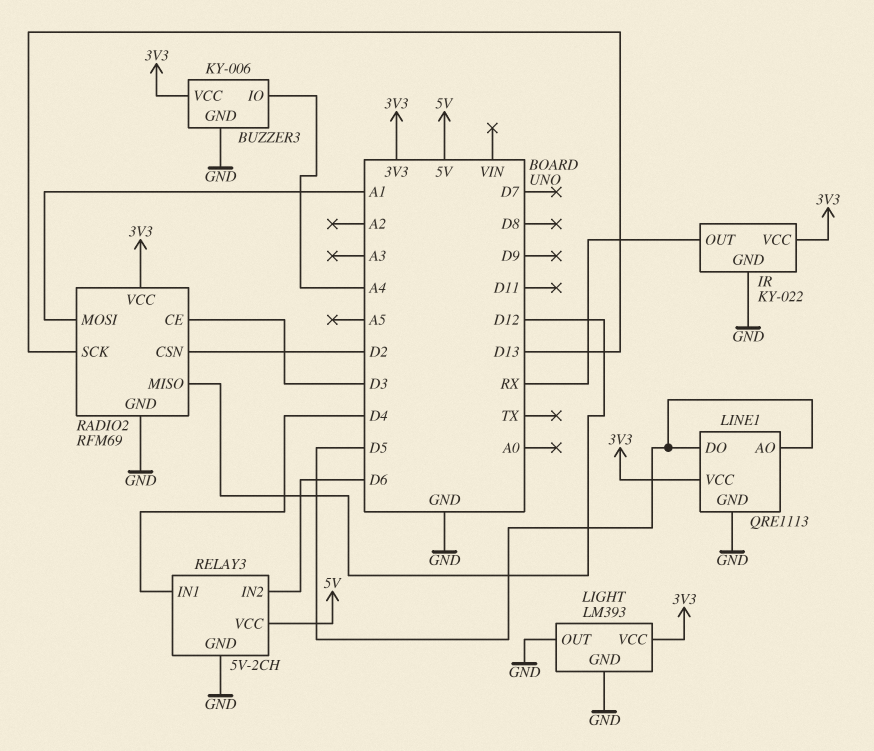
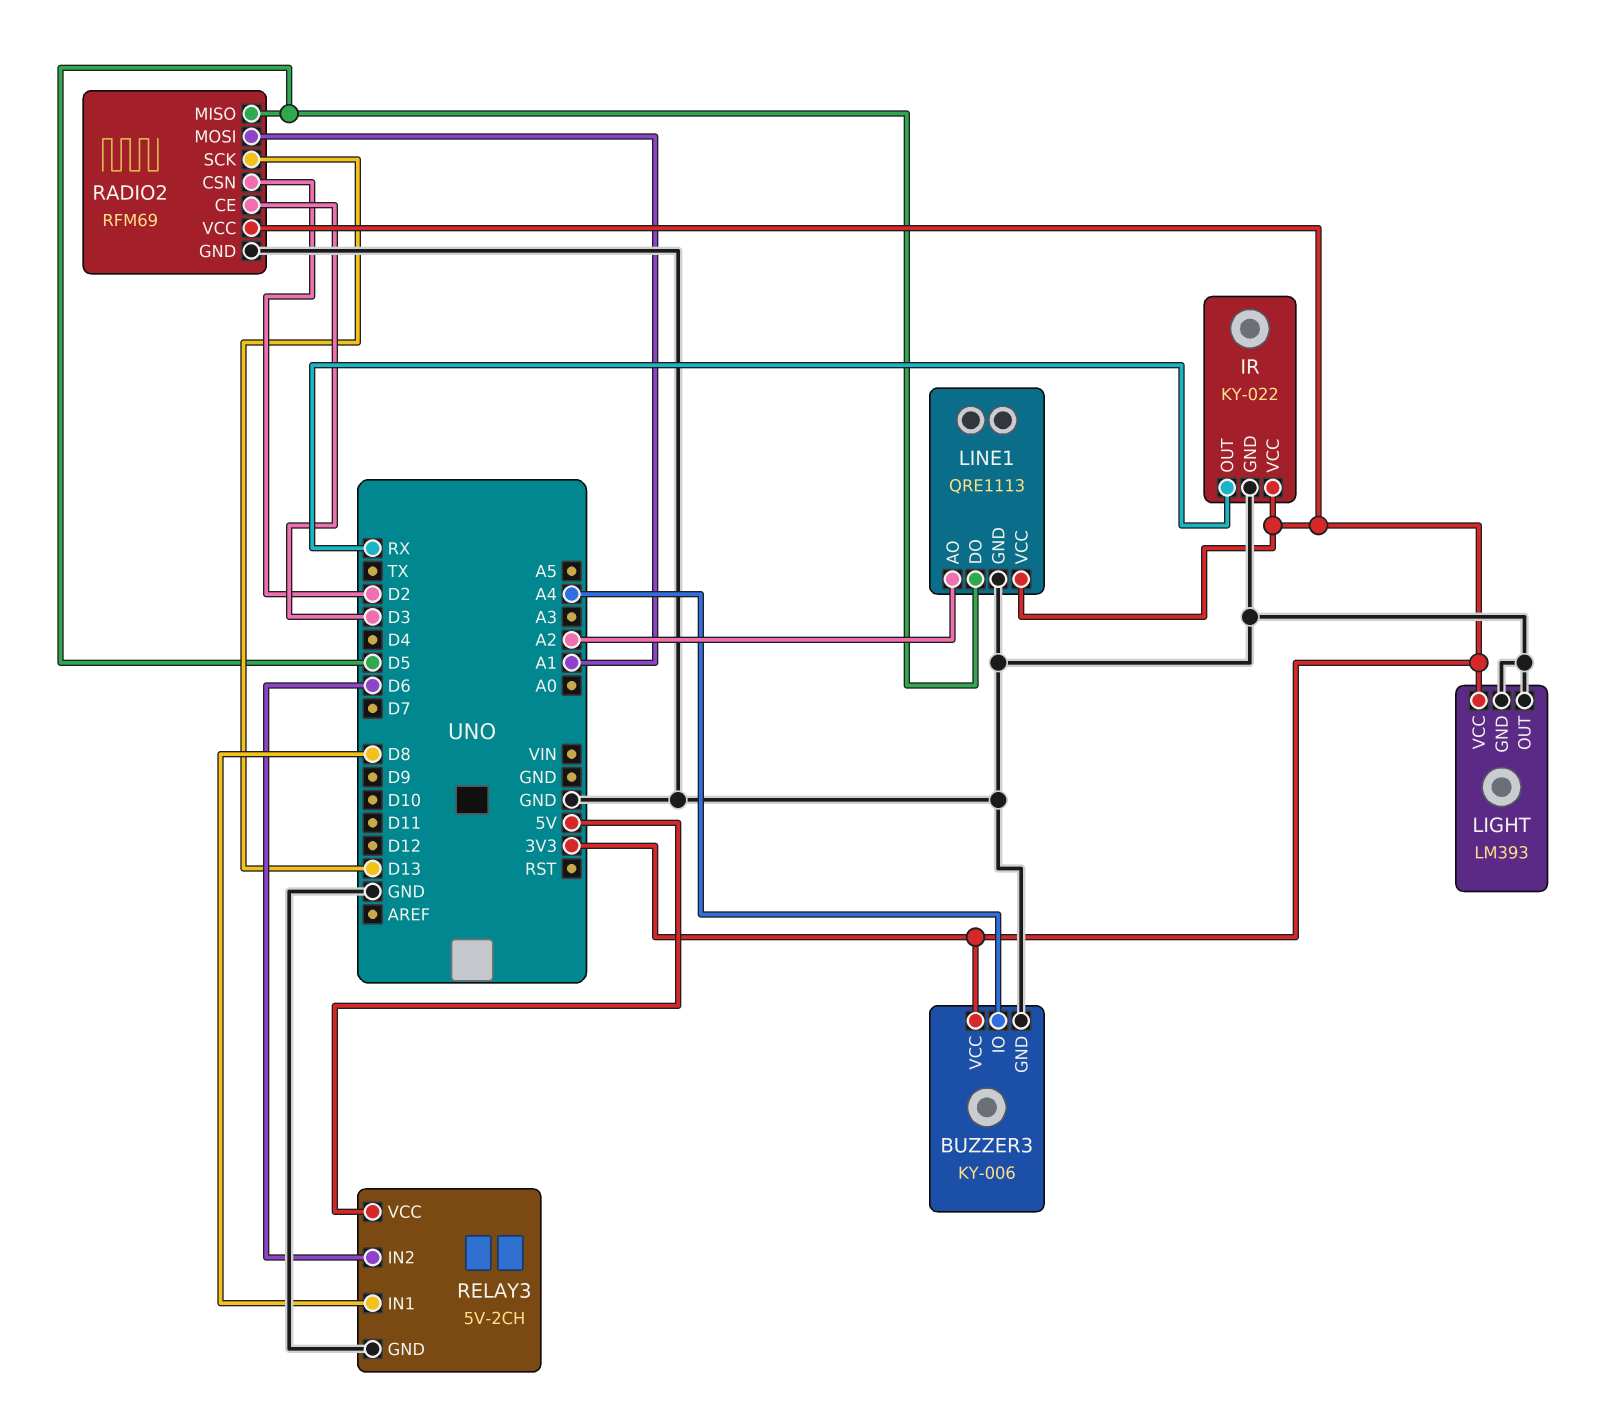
LINE1 pin AO: D5 -> A2
RADIO2 pin MISO: D12 -> D5
RELAY3 pin IN1: D4 -> D8

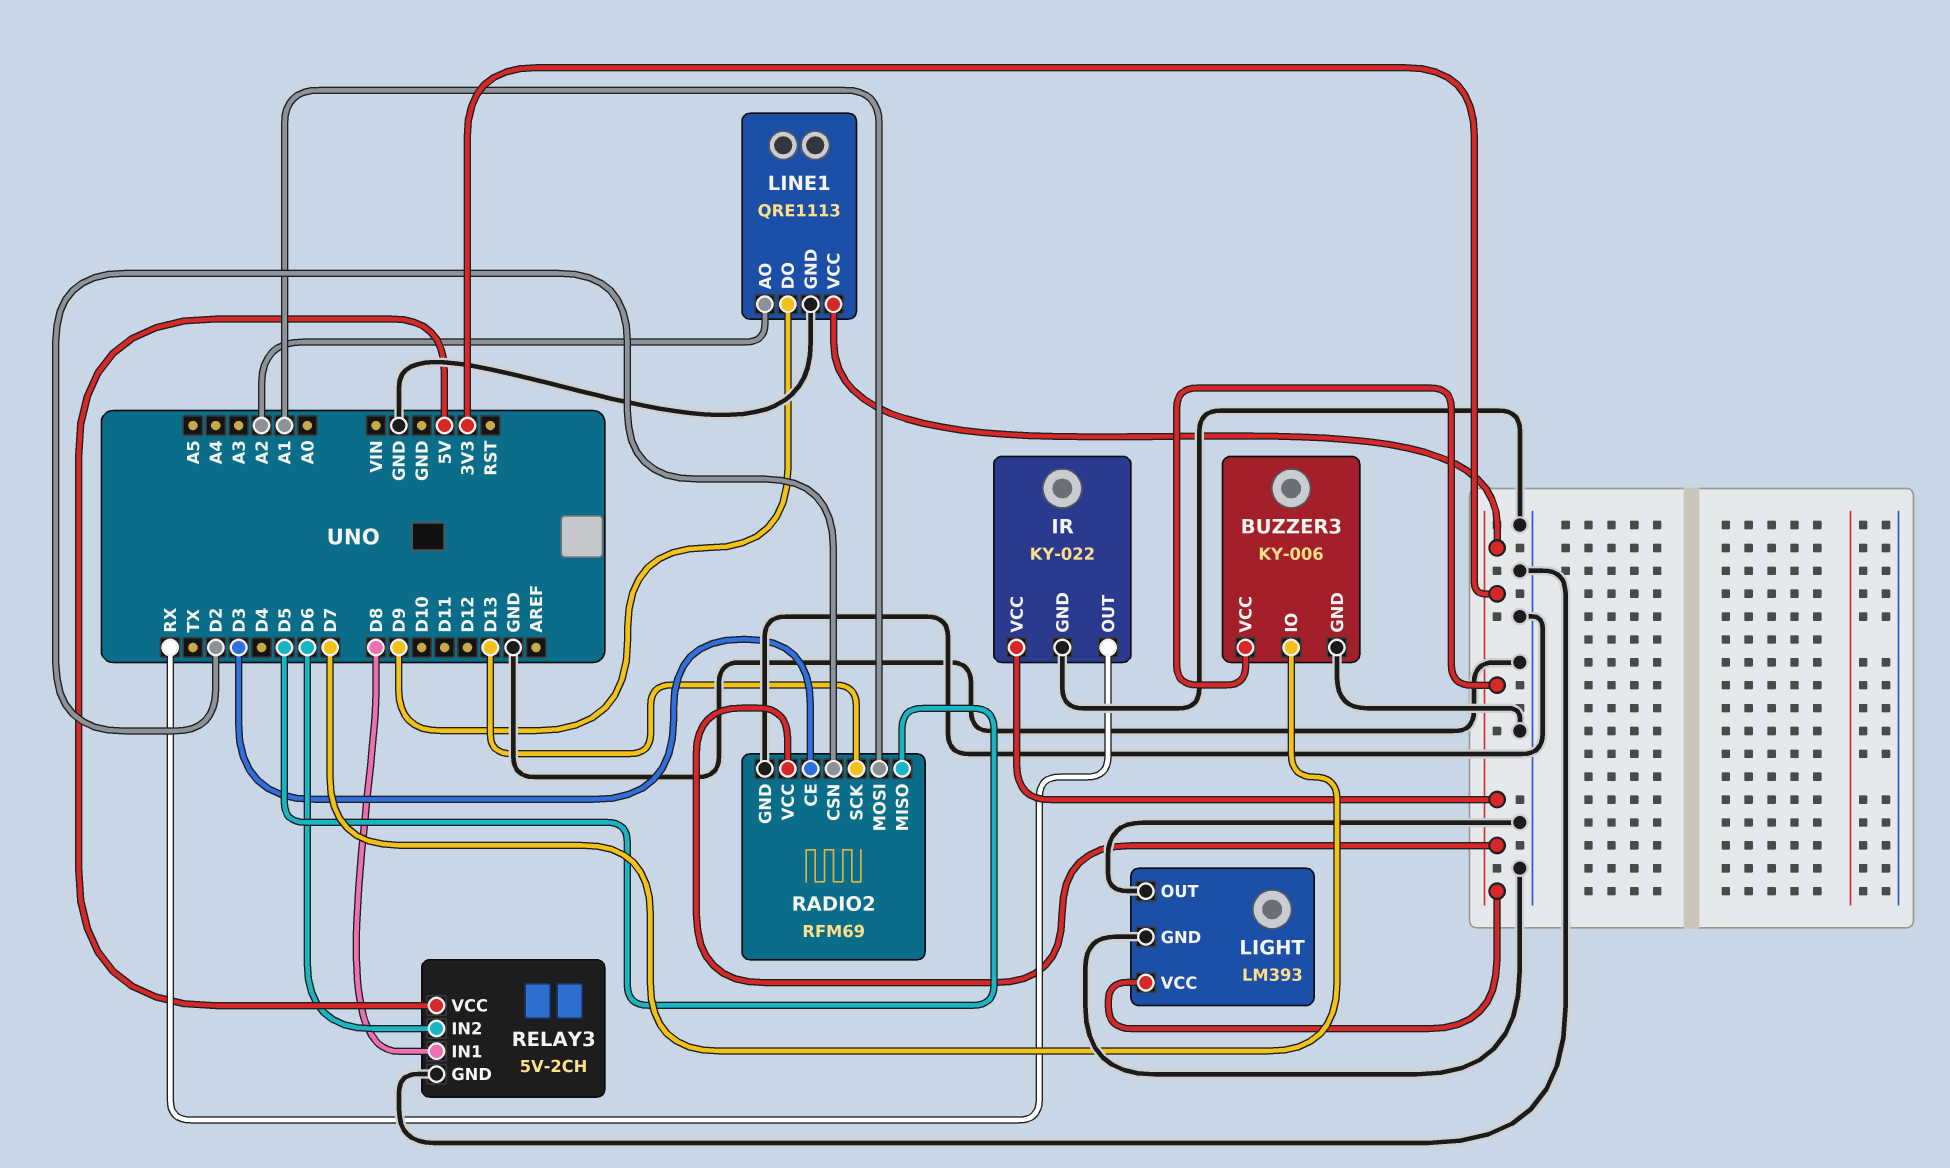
BUZZER3 pin IO: A4 -> D7
LINE1 pin DO: D5 -> D9

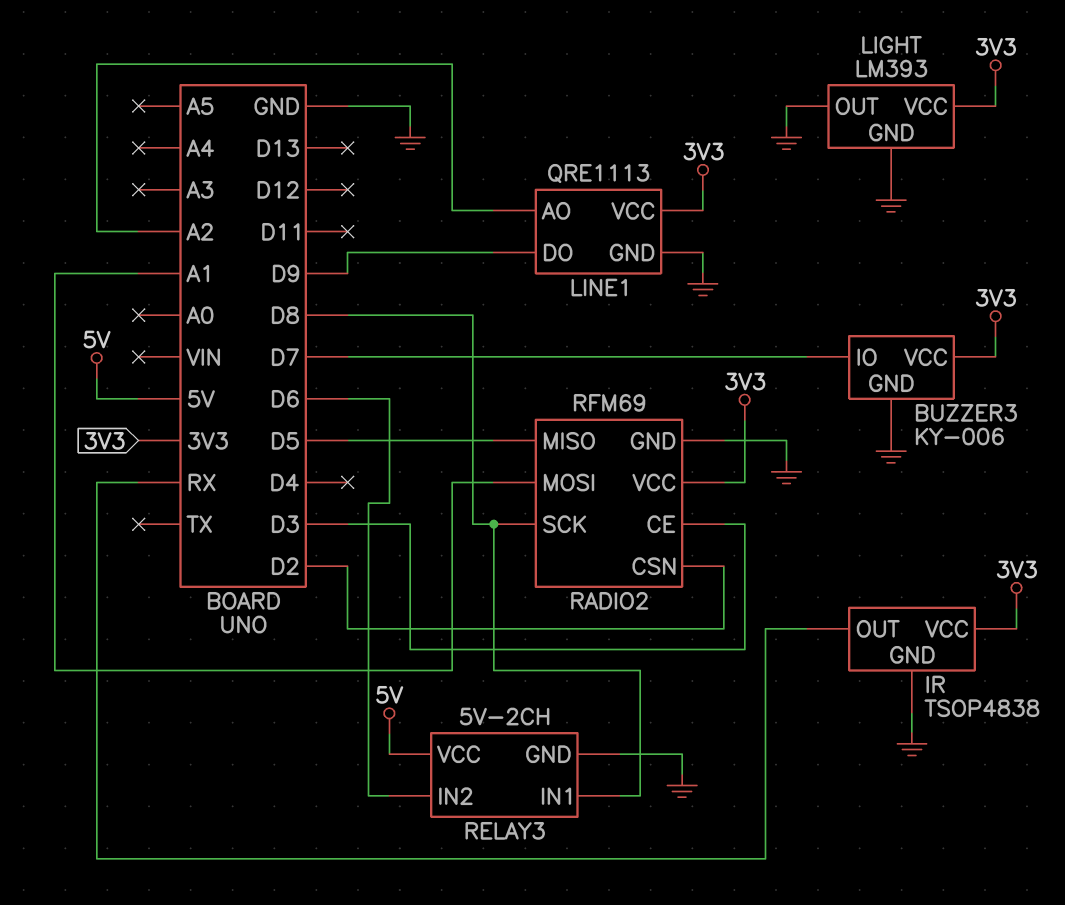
IR: KY-022 -> TSOP4838
RADIO2 pin SCK: D13 -> D8

